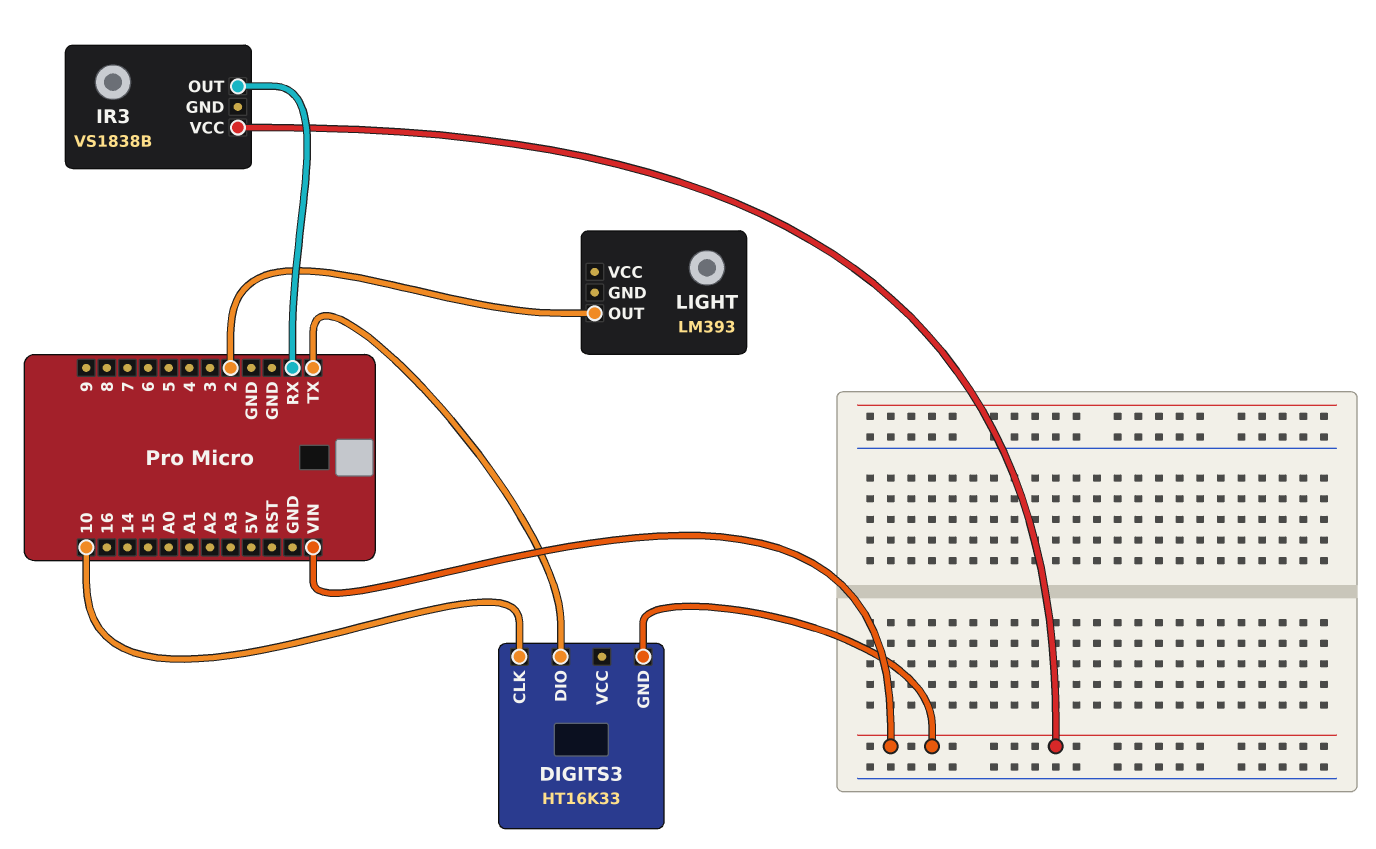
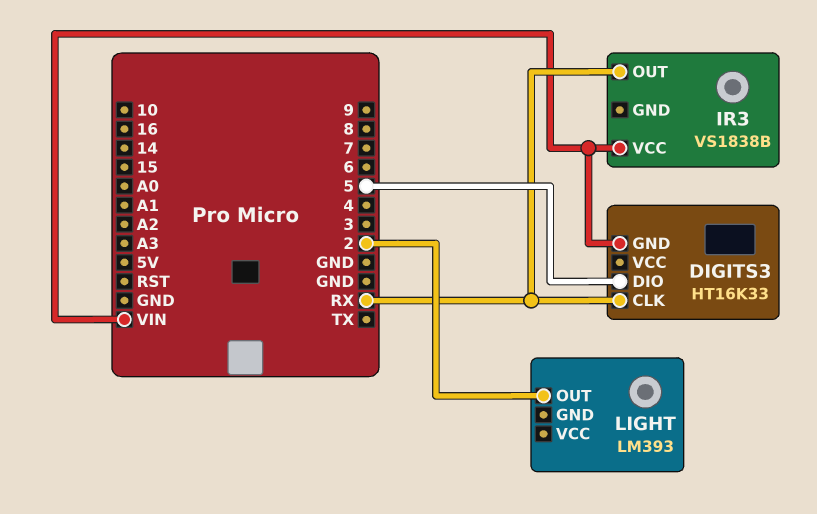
DIGITS3 pin CLK: 10 -> RX
DIGITS3 pin DIO: TX -> 5

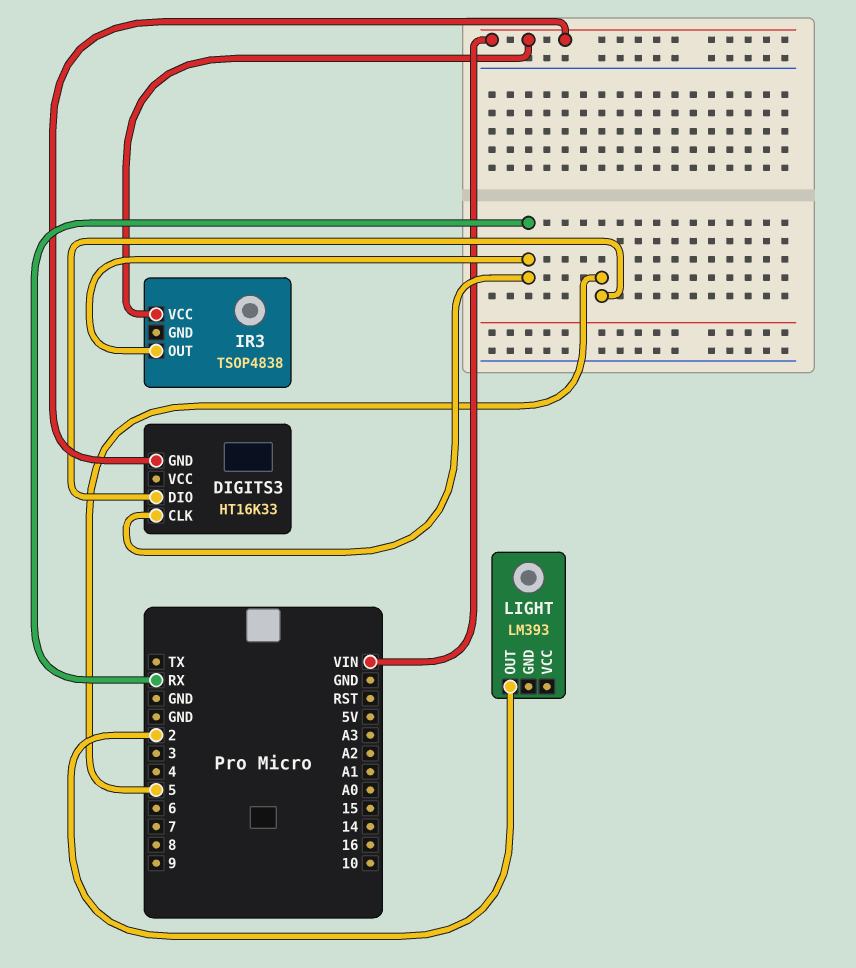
IR3: VS1838B -> TSOP4838

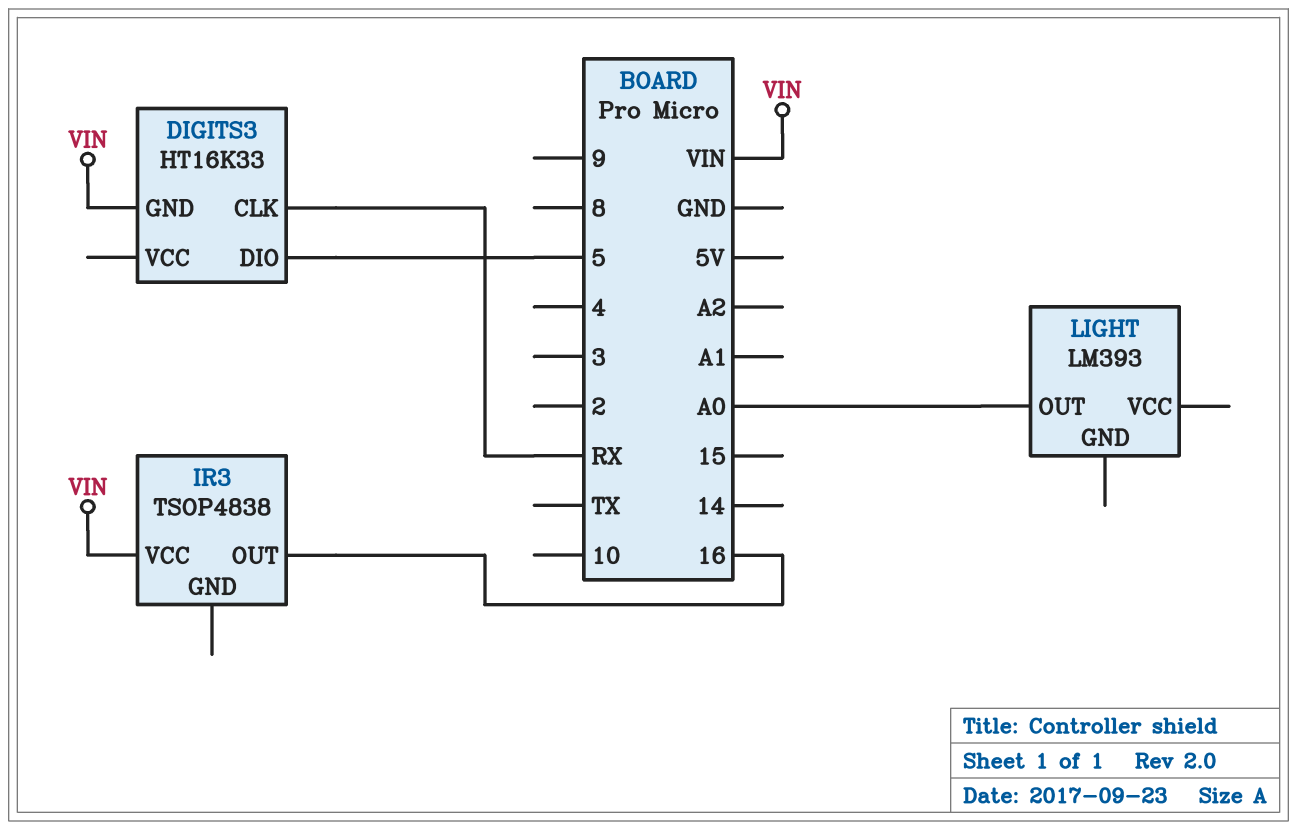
IR3 pin OUT: RX -> 16
LIGHT pin OUT: 2 -> A0

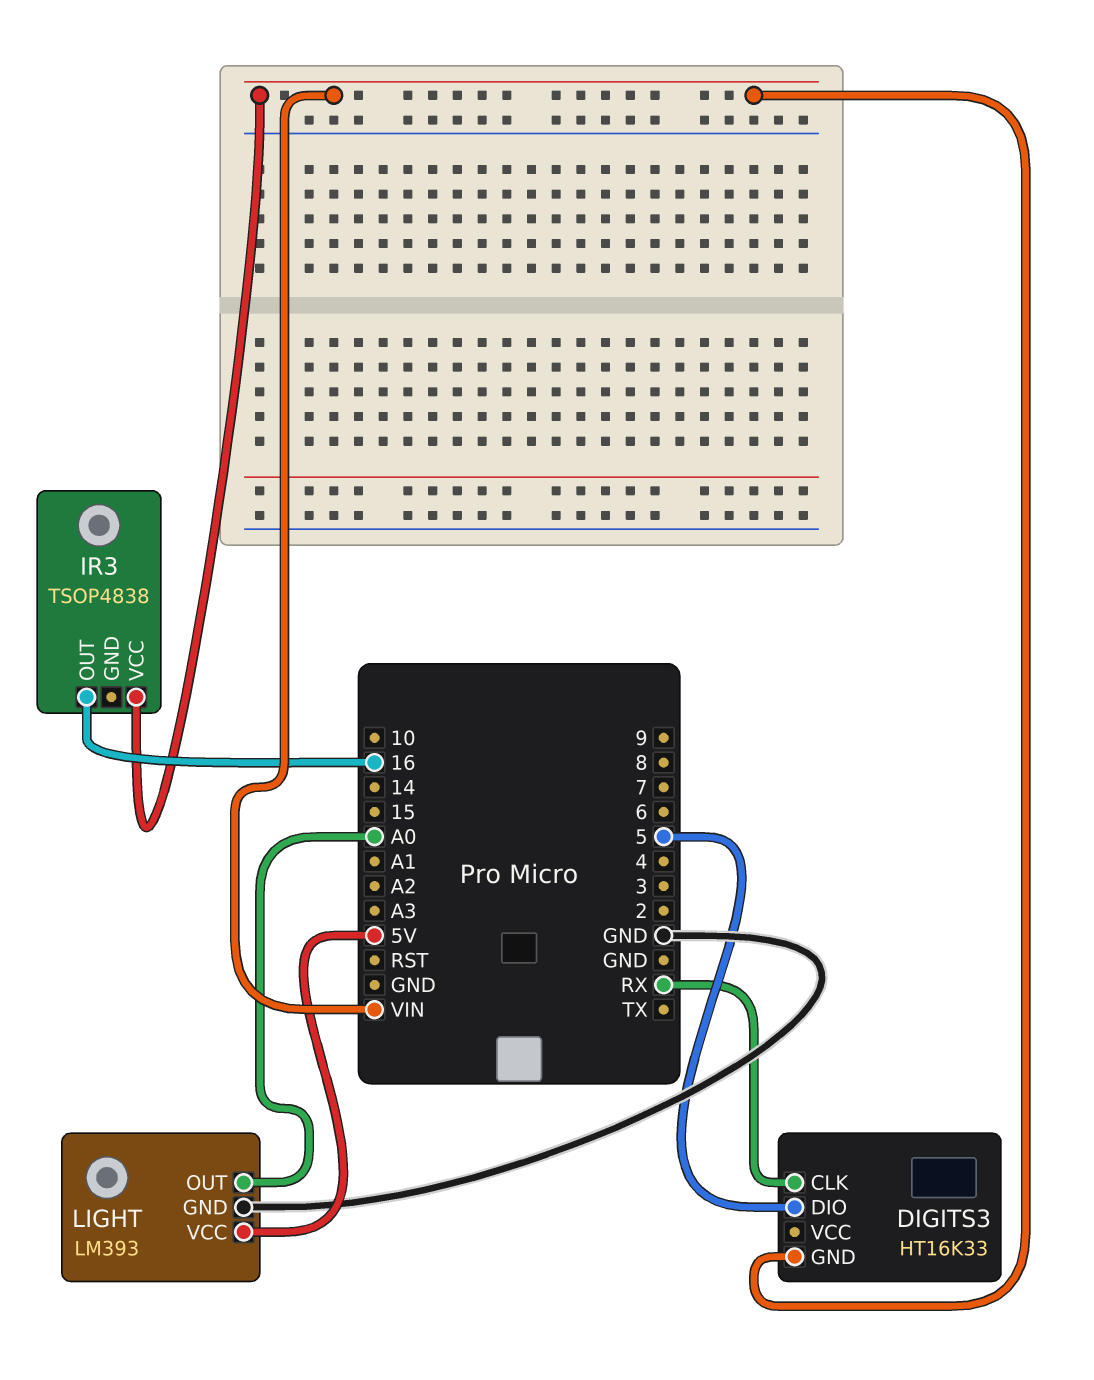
LIGHT pin GND: none -> GND
LIGHT pin VCC: none -> 5V

